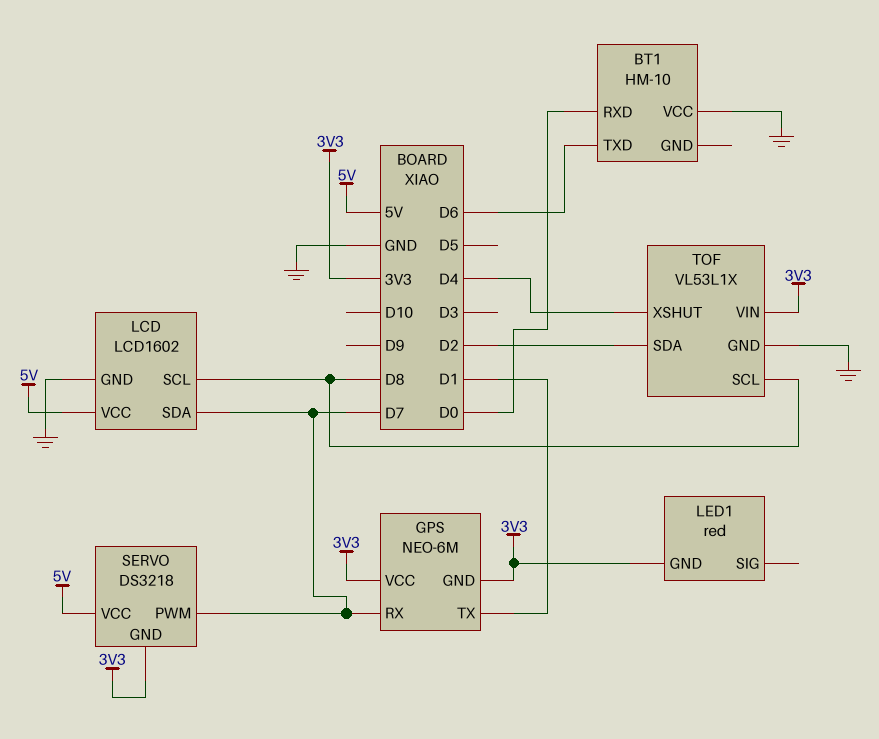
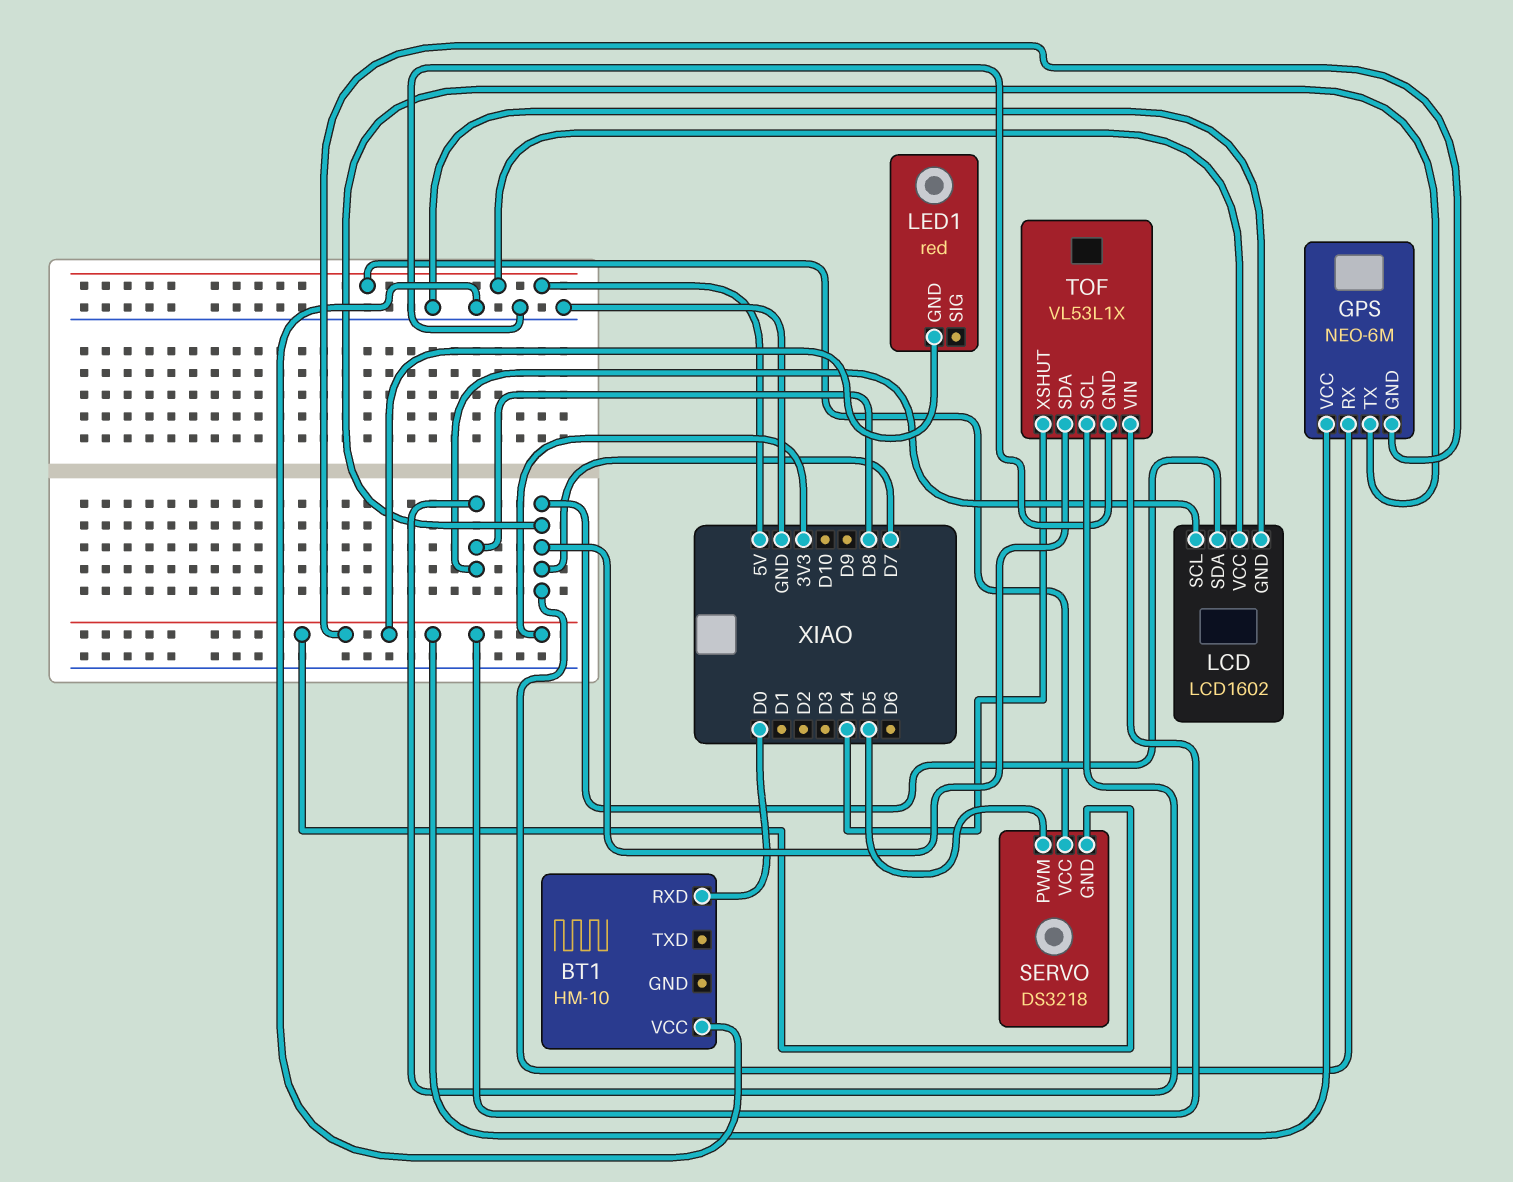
BT1 pin TXD: D6 -> none
GPS pin TX: D1 -> D7
SERVO pin PWM: D7 -> D5
TOF pin SDA: D2 -> D7

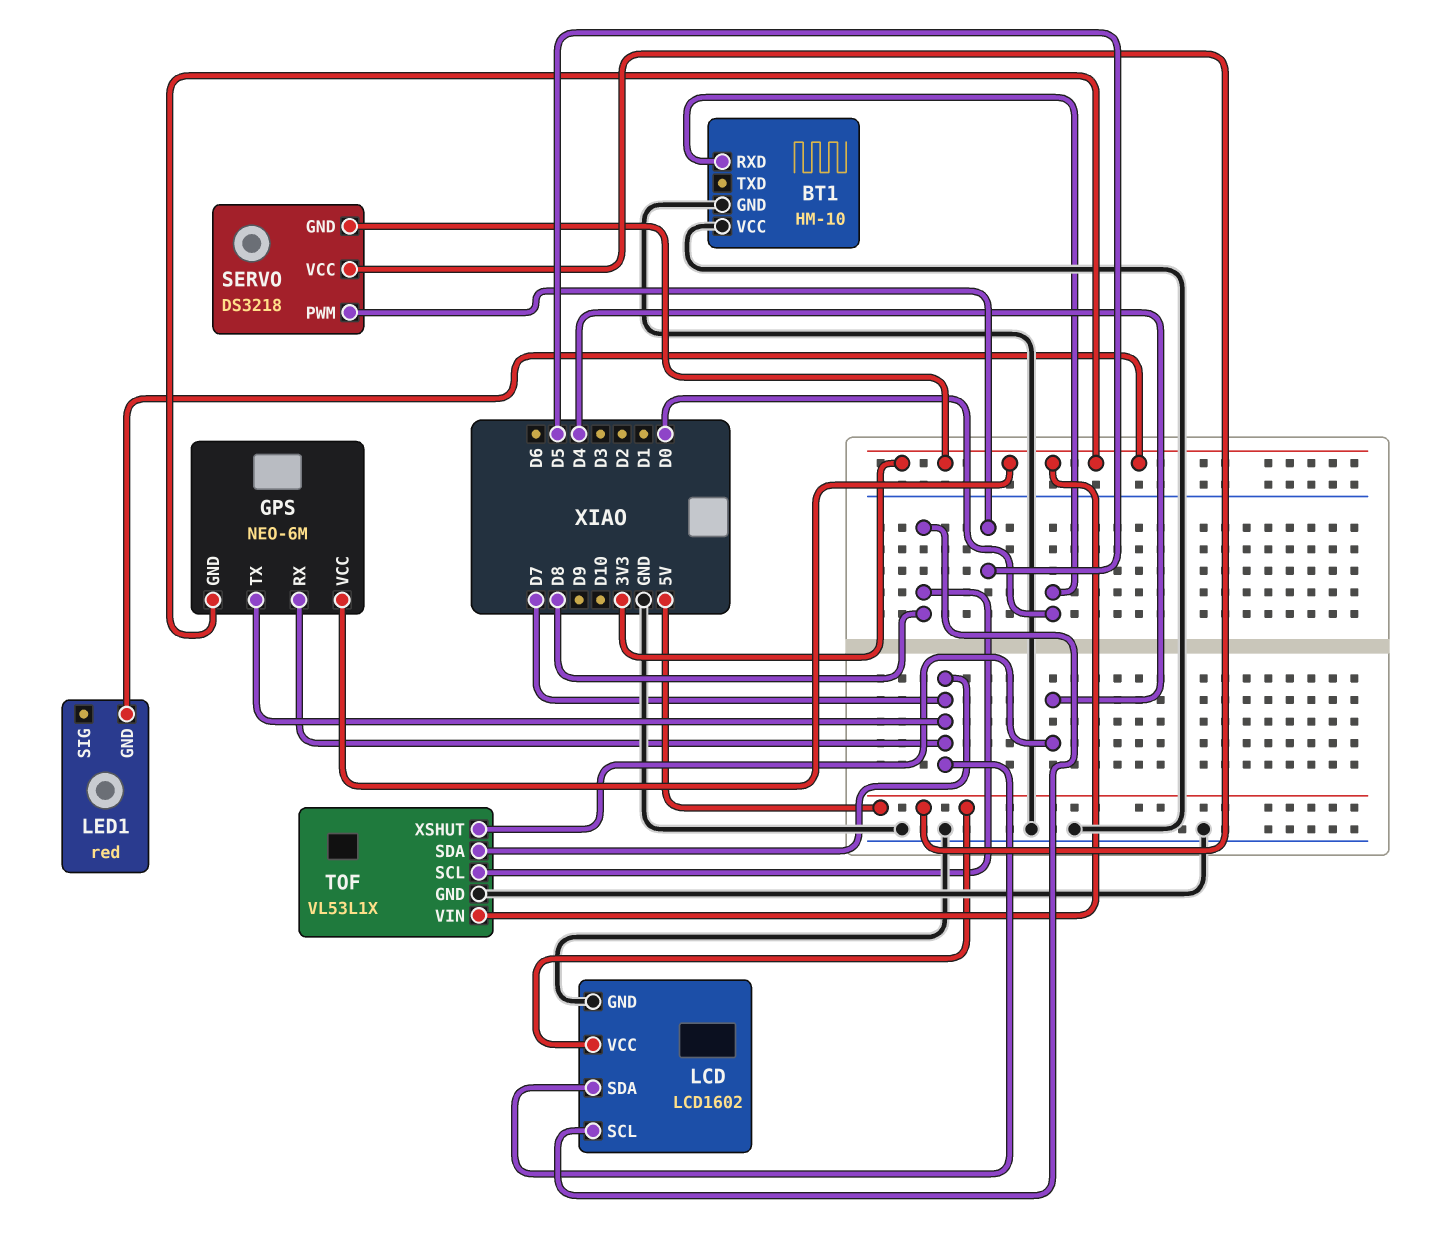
BT1 pin GND: none -> GND

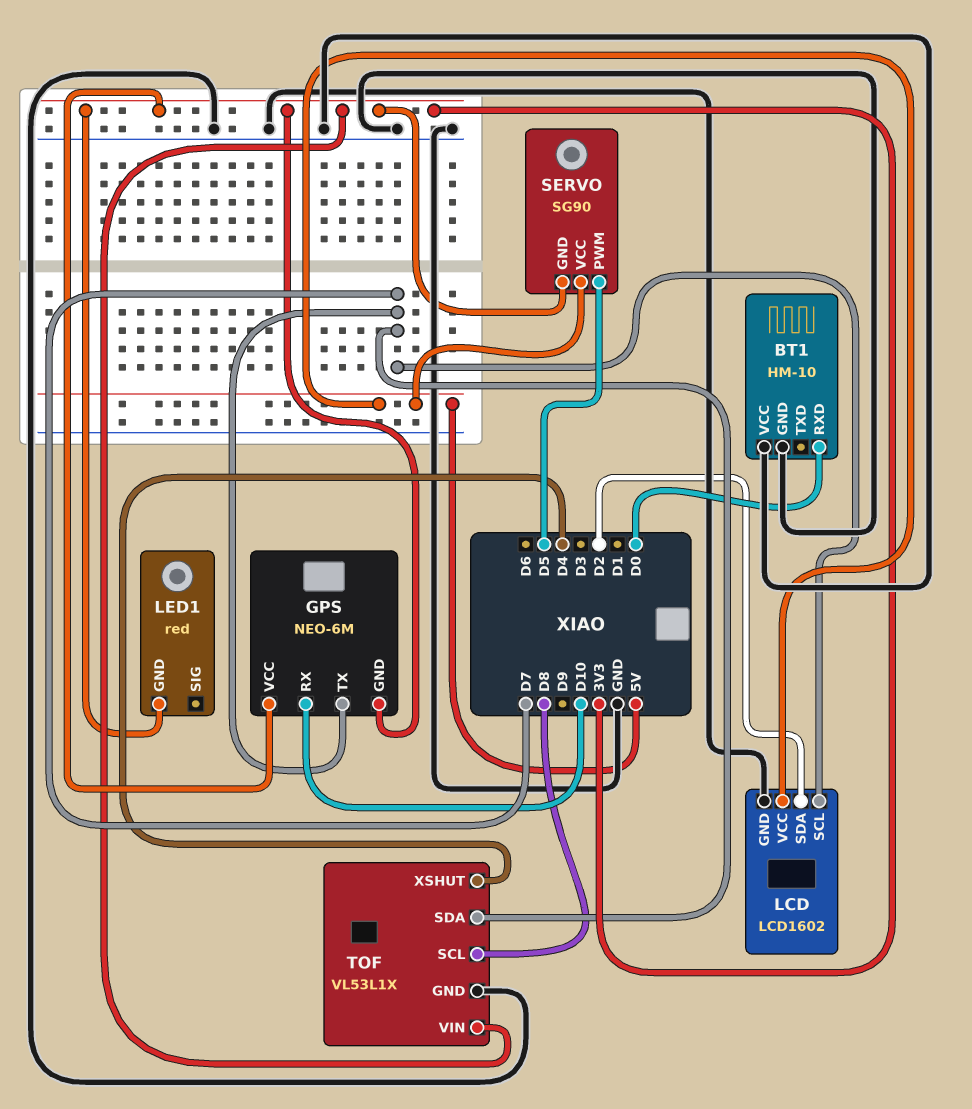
GPS pin RX: D7 -> D10
LCD pin SCL: D8 -> D7
LCD pin SDA: D7 -> D2
SERVO: DS3218 -> SG90

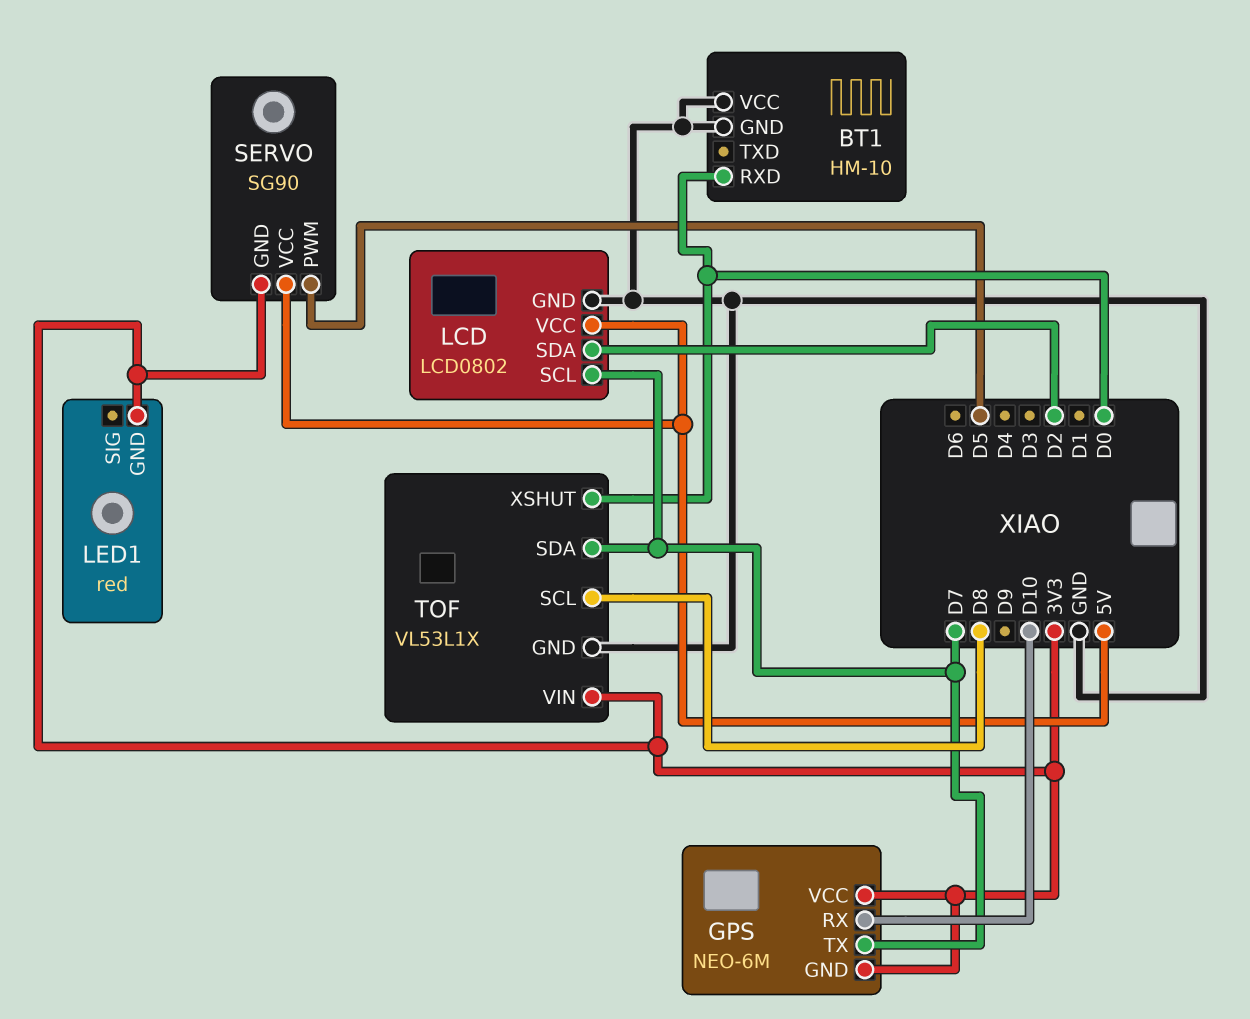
LCD: LCD1602 -> LCD0802
TOF pin XSHUT: D4 -> D0

